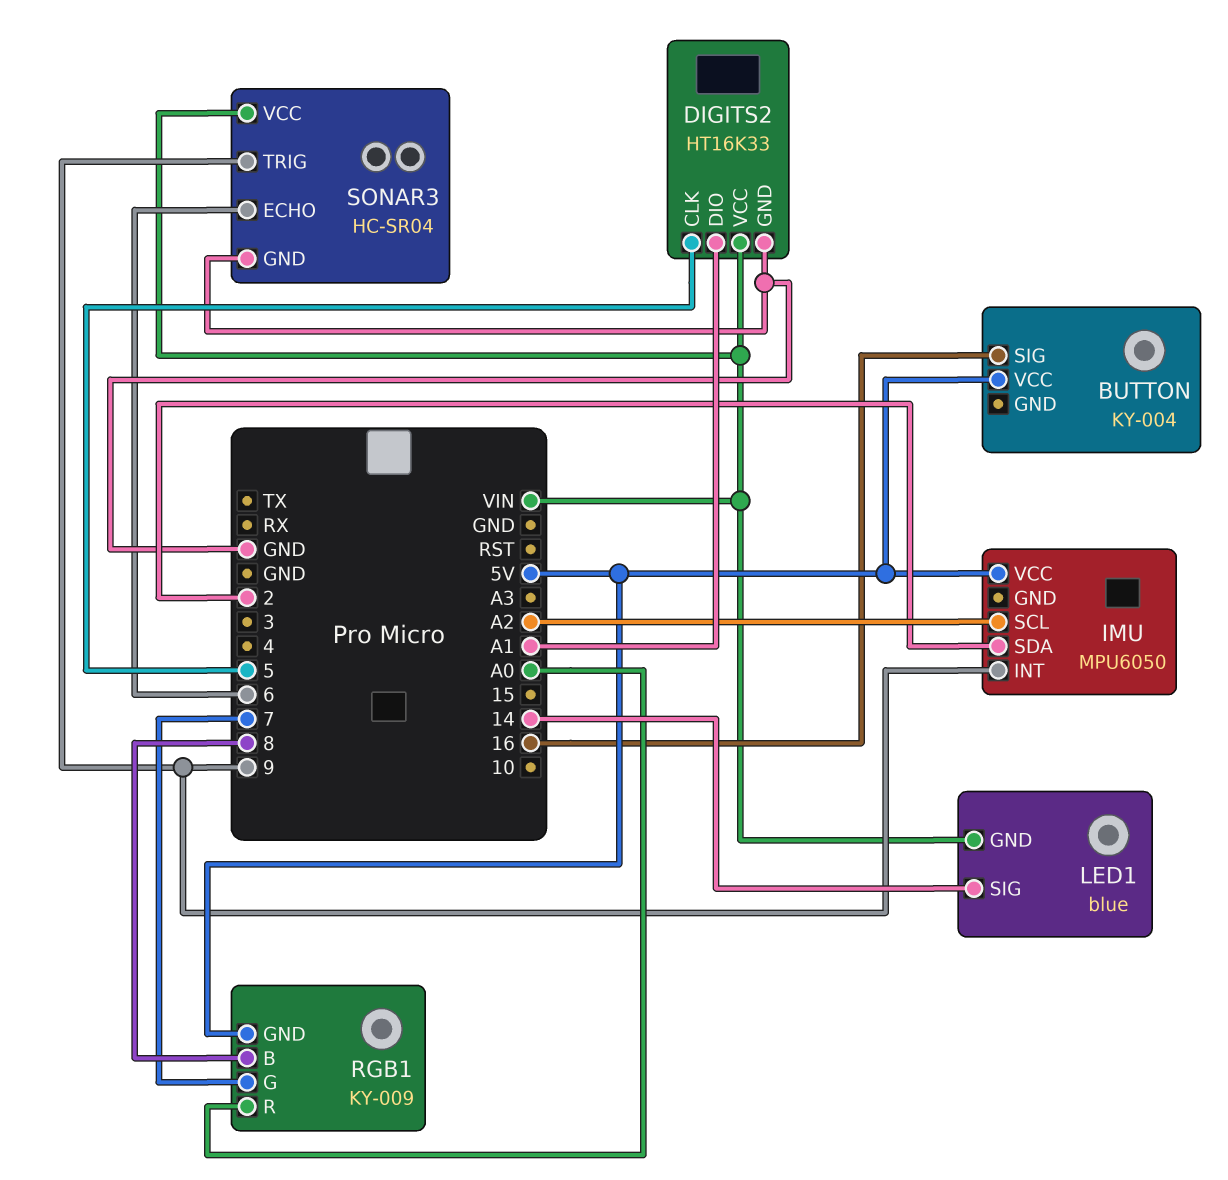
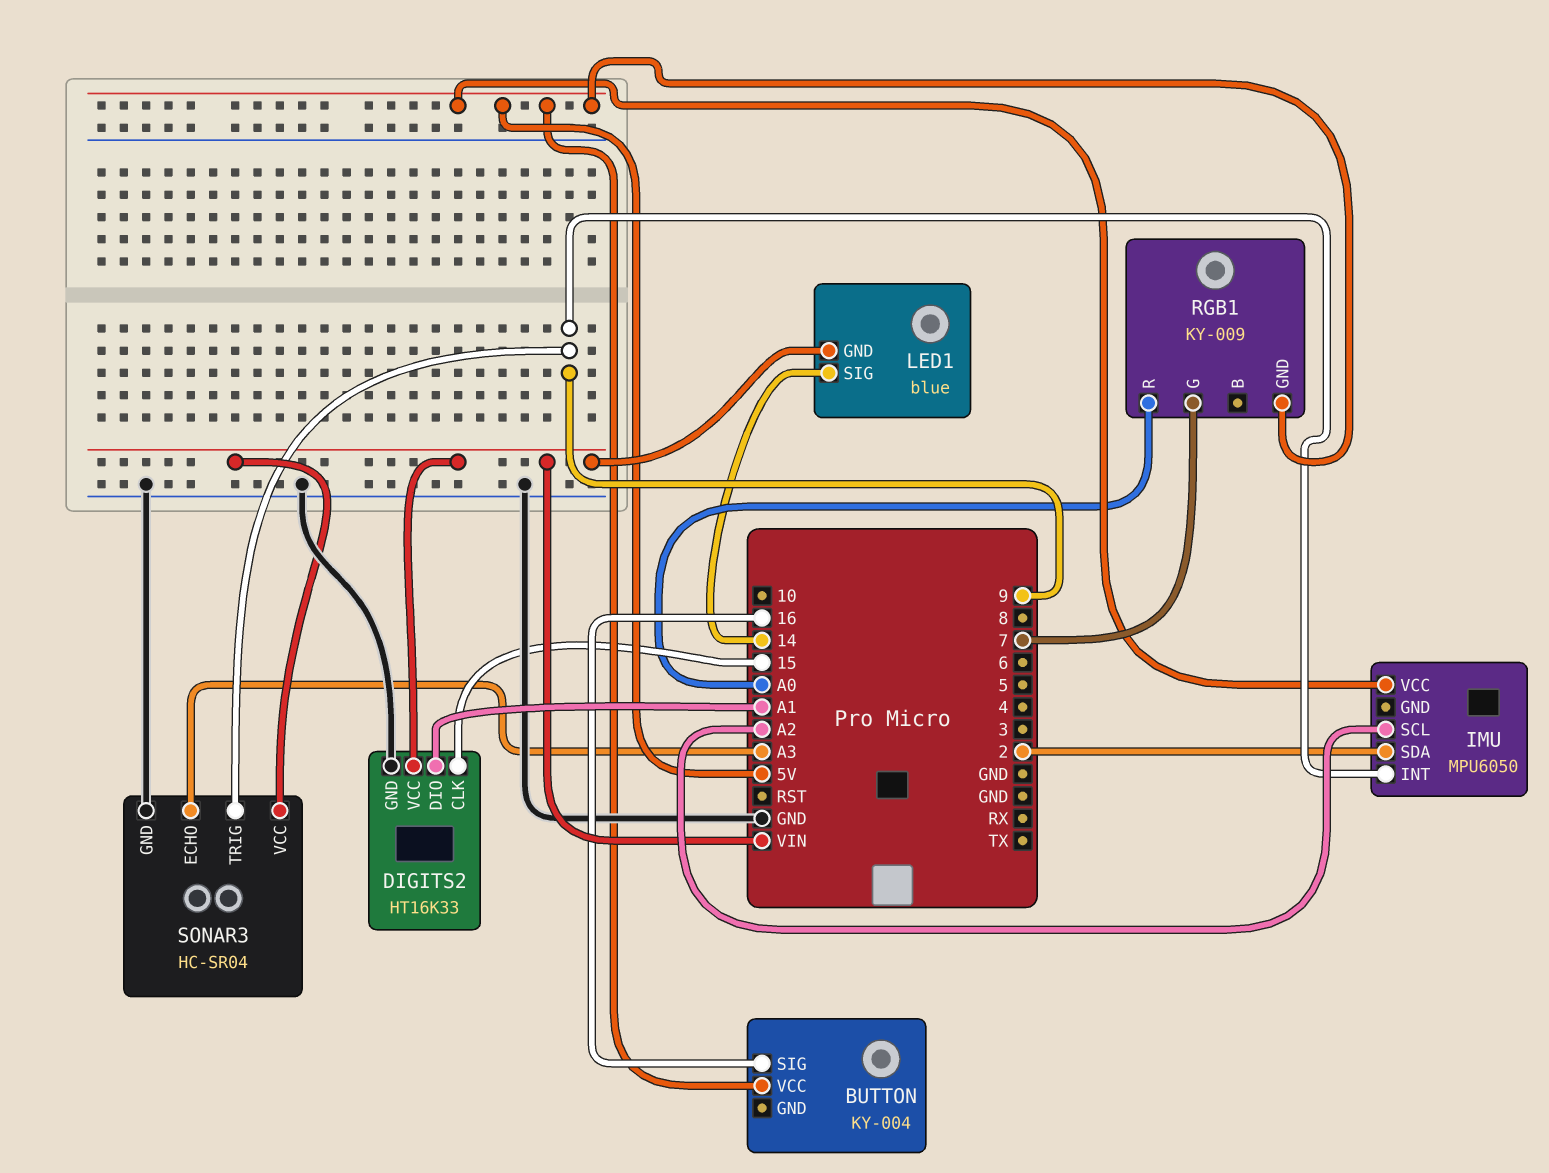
DIGITS2 pin CLK: 5 -> 15
RGB1 pin B: 8 -> none
SONAR3 pin ECHO: 6 -> A3

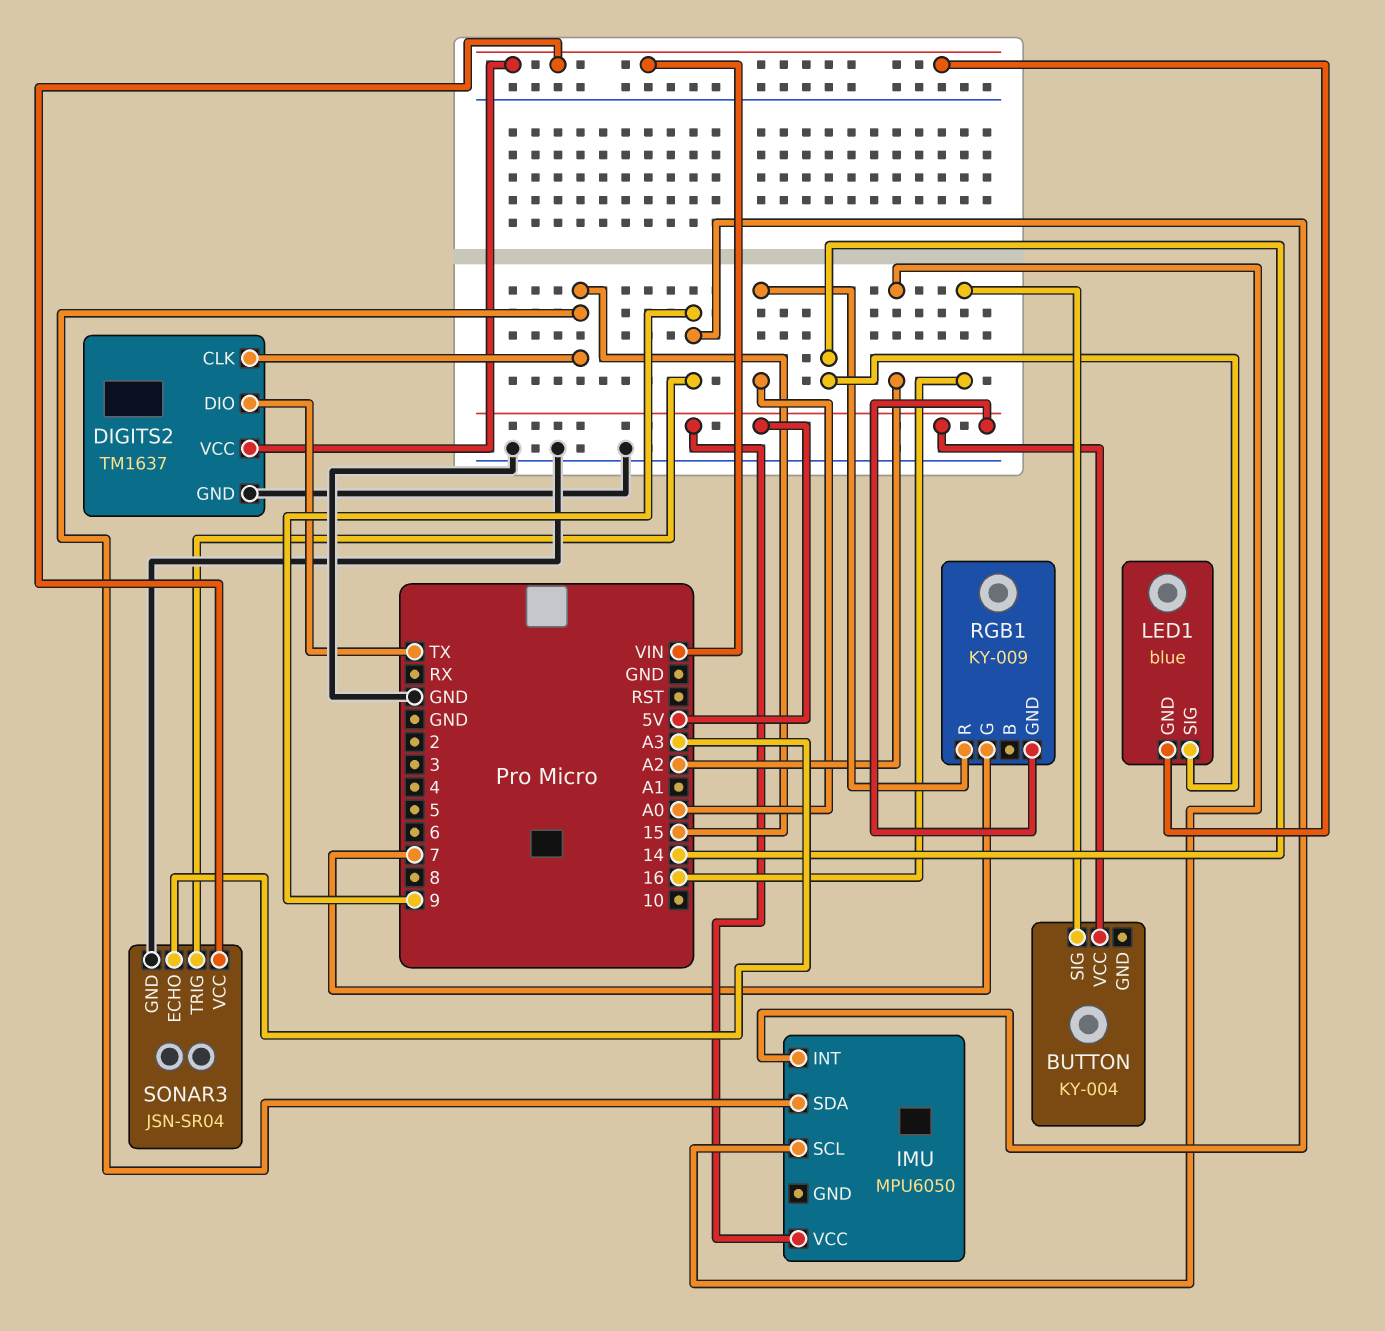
DIGITS2: HT16K33 -> TM1637
DIGITS2 pin DIO: A1 -> TX
IMU pin SDA: 2 -> 15
SONAR3: HC-SR04 -> JSN-SR04

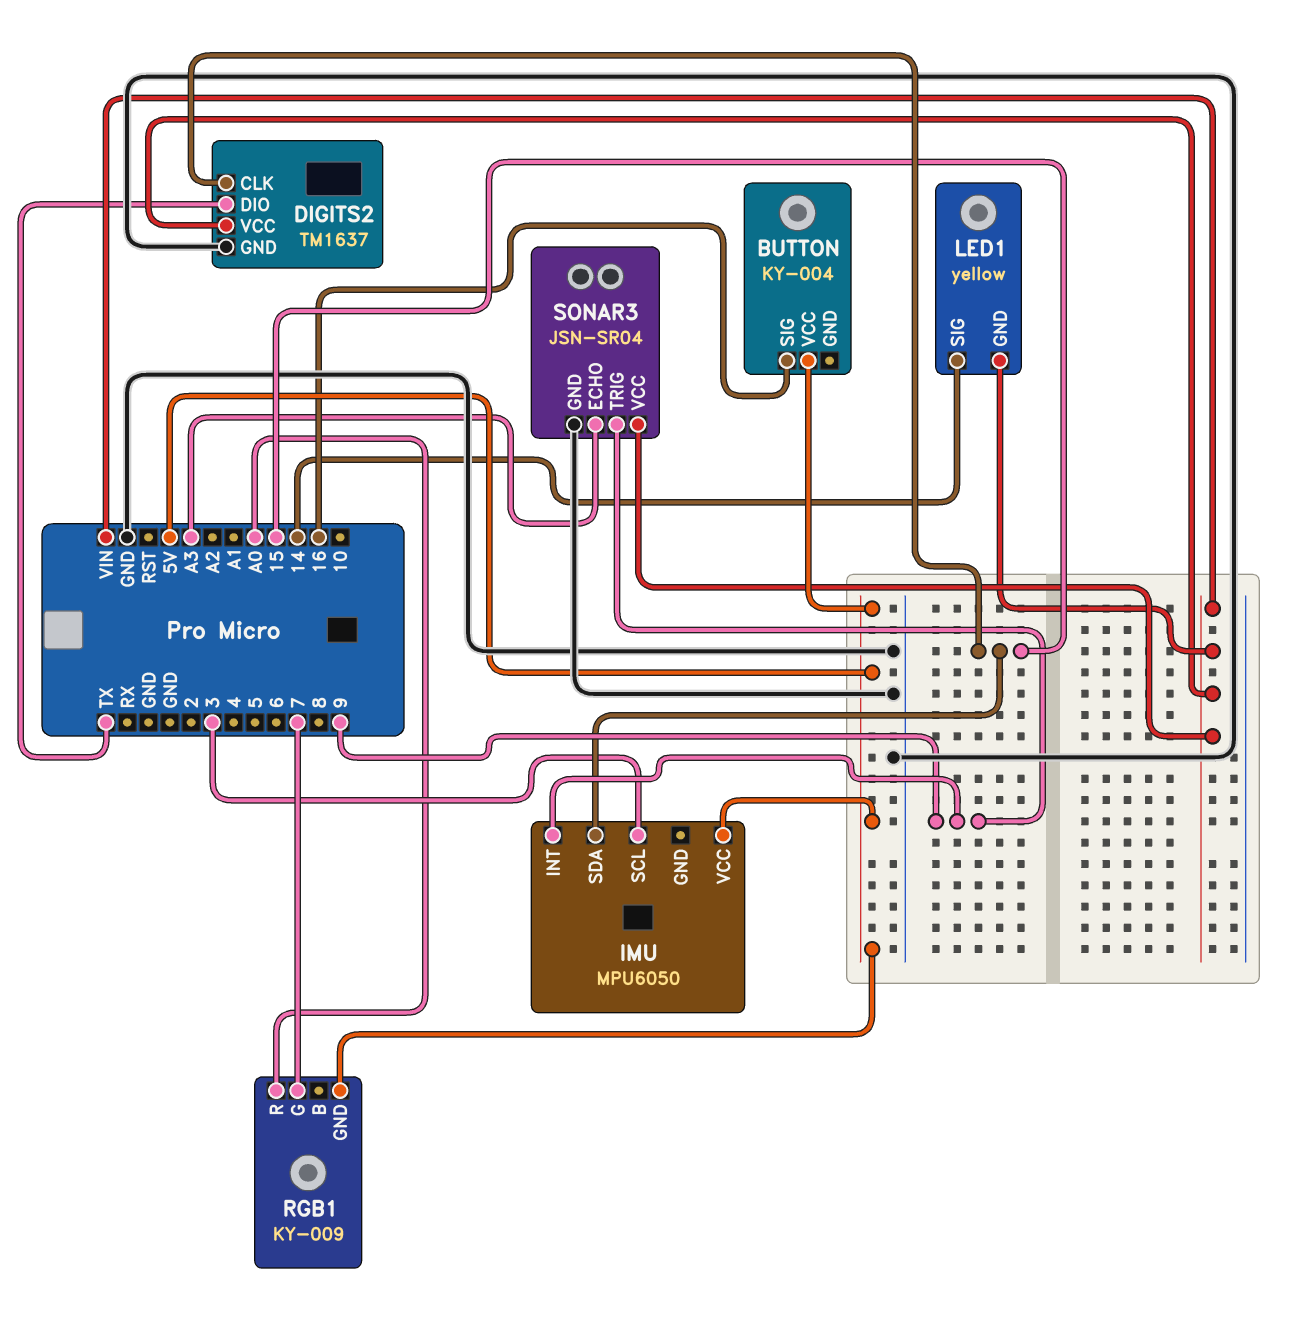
IMU pin SCL: A2 -> 3
LED1: blue -> yellow

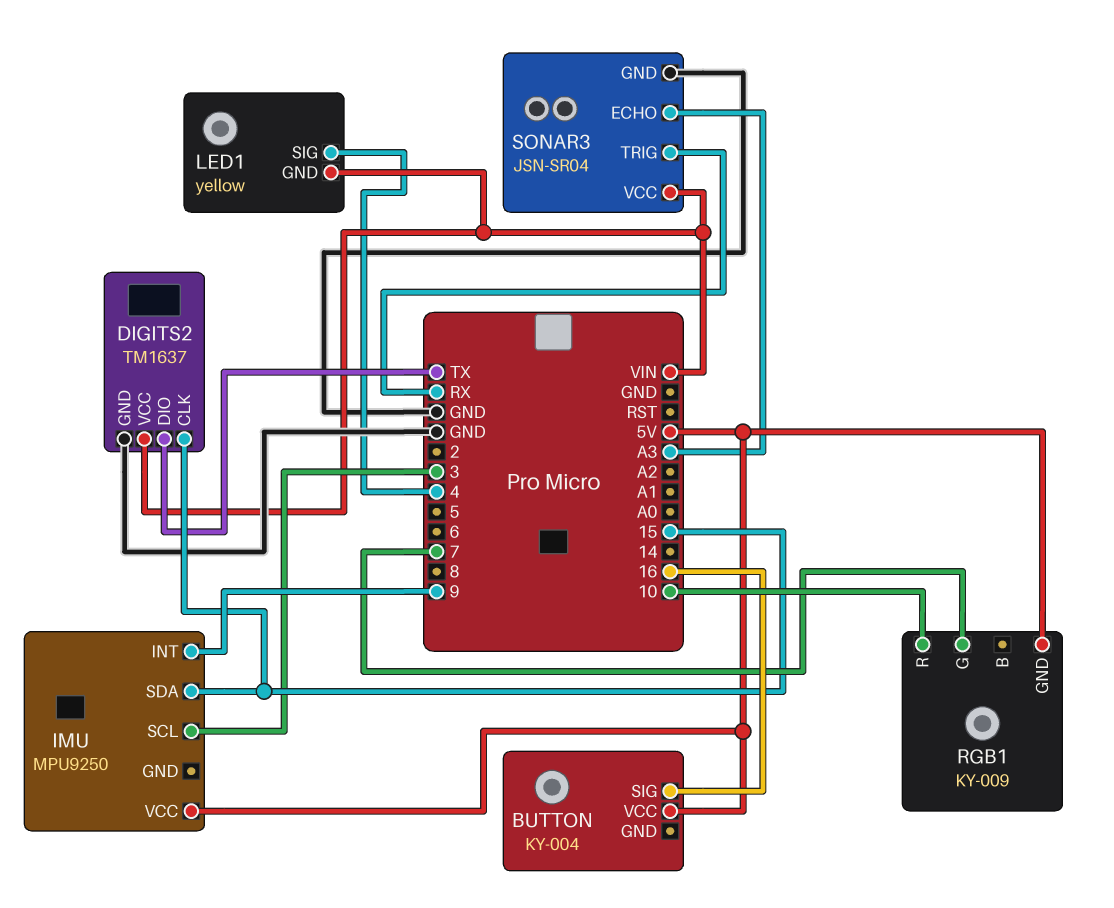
IMU: MPU6050 -> MPU9250
LED1 pin SIG: 14 -> 4
RGB1 pin R: A0 -> 10
SONAR3 pin TRIG: 9 -> RX

